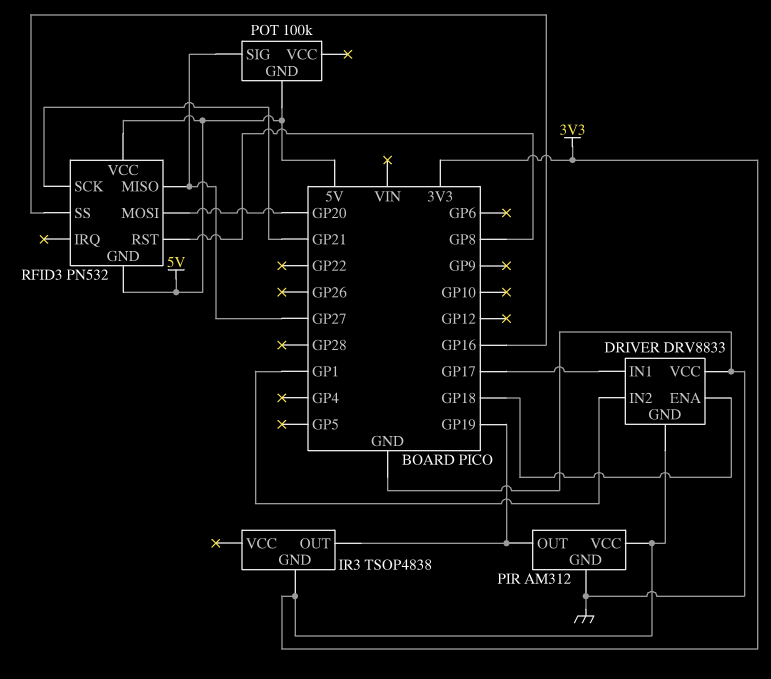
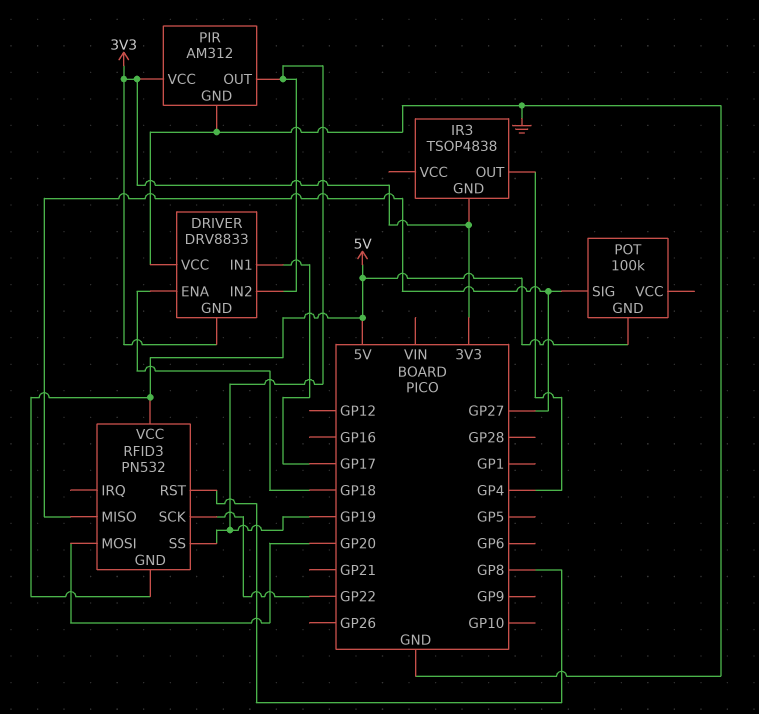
DRIVER pin IN2: GP1 -> GP19
IR3 pin OUT: GP19 -> GP4
RFID3 pin SCK: GP21 -> GP22
RFID3 pin SS: GP16 -> GP19

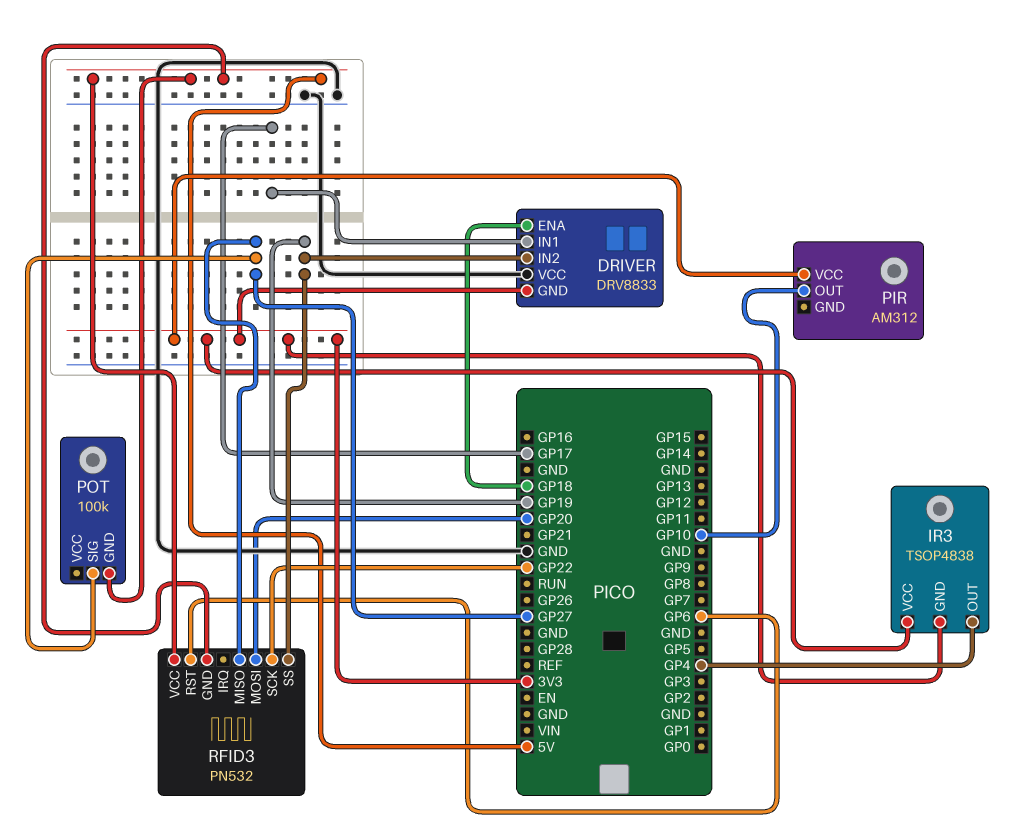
IR3 pin VCC: none -> 3V3
PIR pin GND: GND -> none
PIR pin OUT: GP19 -> GP10
RFID3 pin RST: GP8 -> GP6

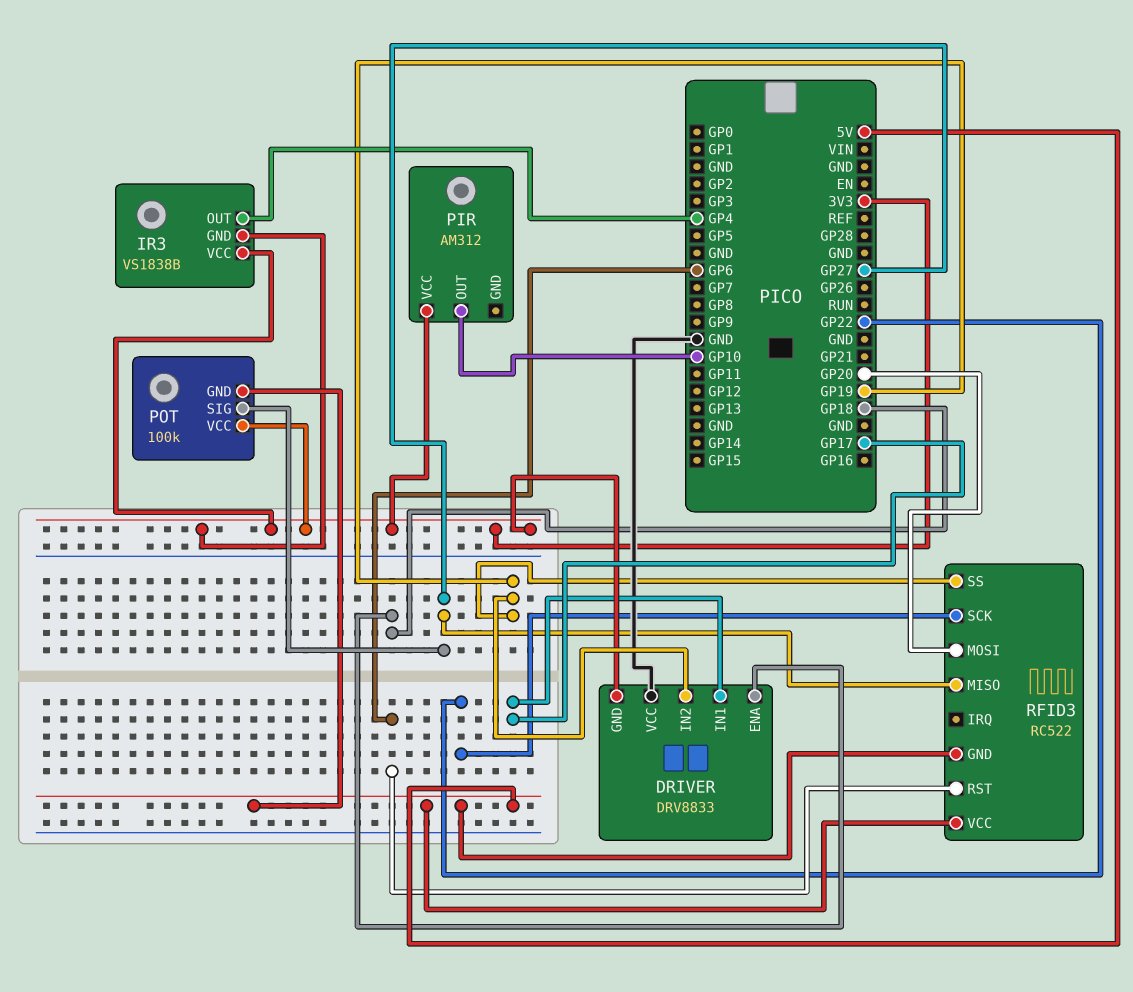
IR3: TSOP4838 -> VS1838B
POT pin VCC: none -> 3V3
RFID3: PN532 -> RC522

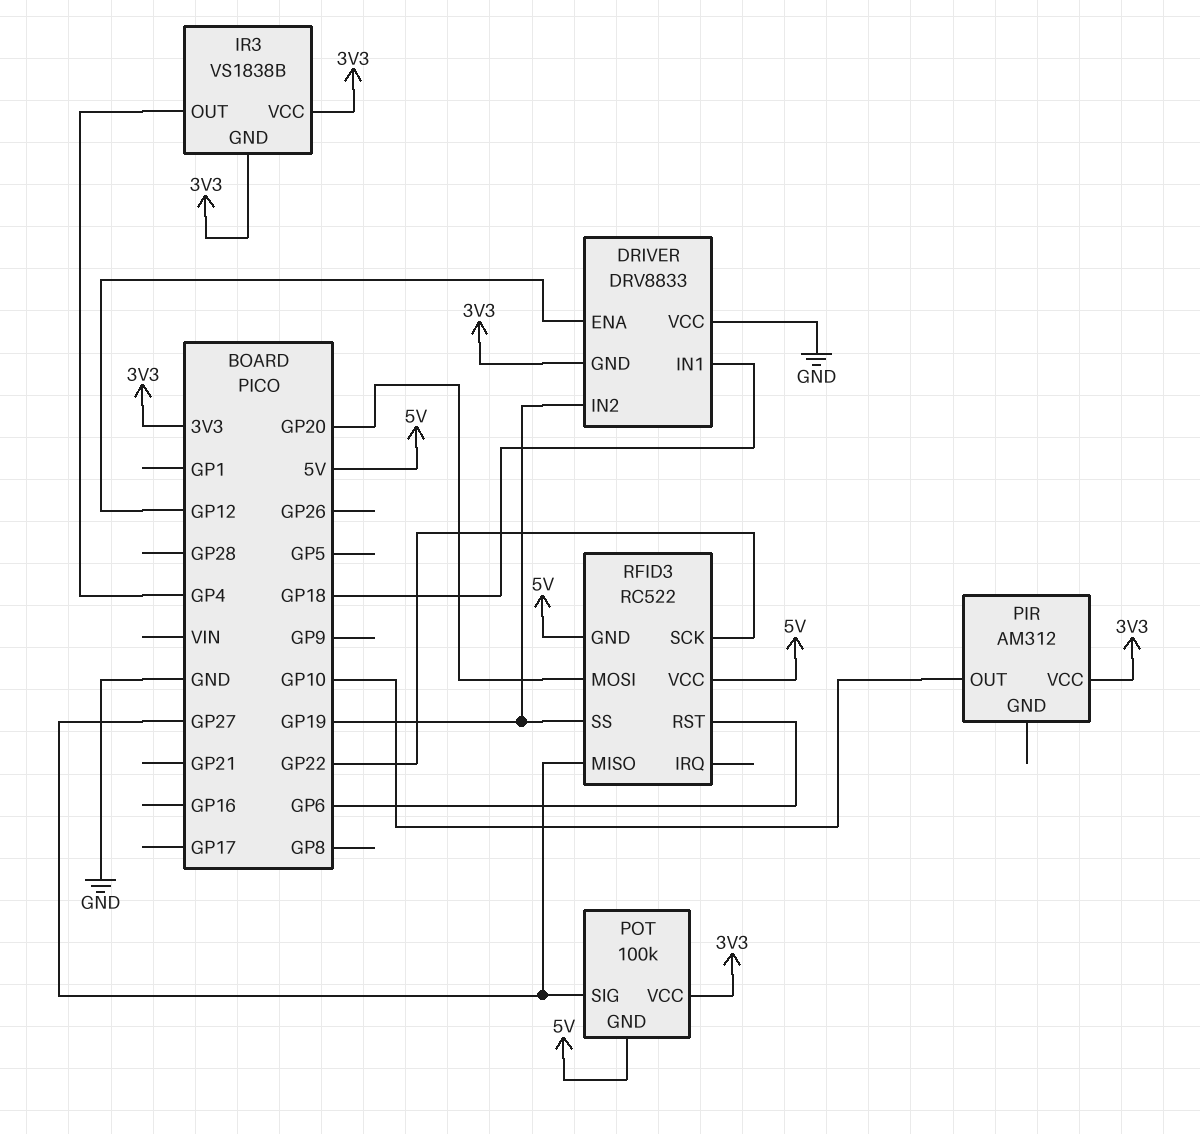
DRIVER pin ENA: GP18 -> GP12
DRIVER pin IN1: GP17 -> GP18

